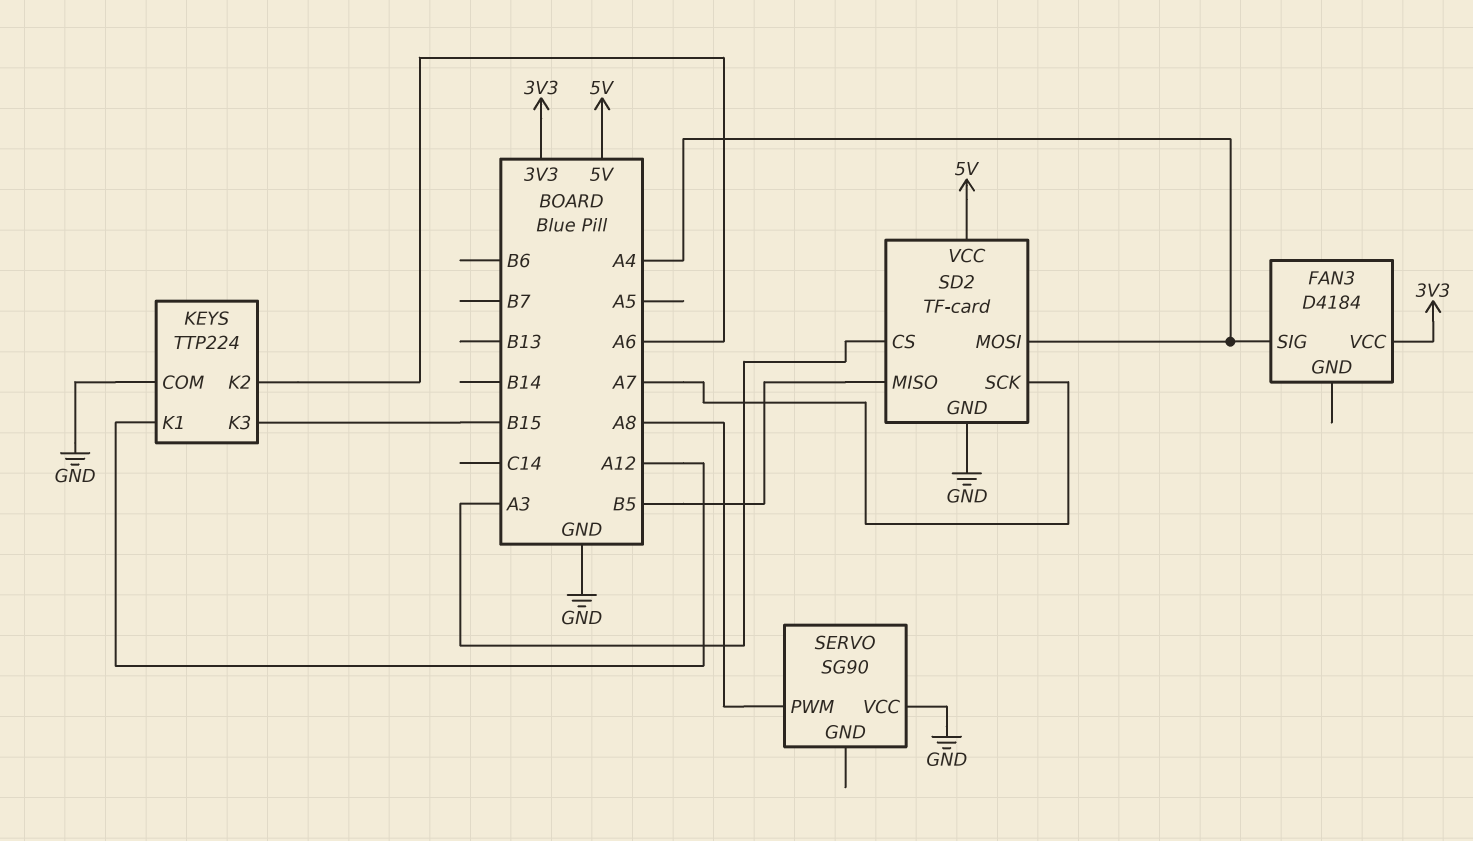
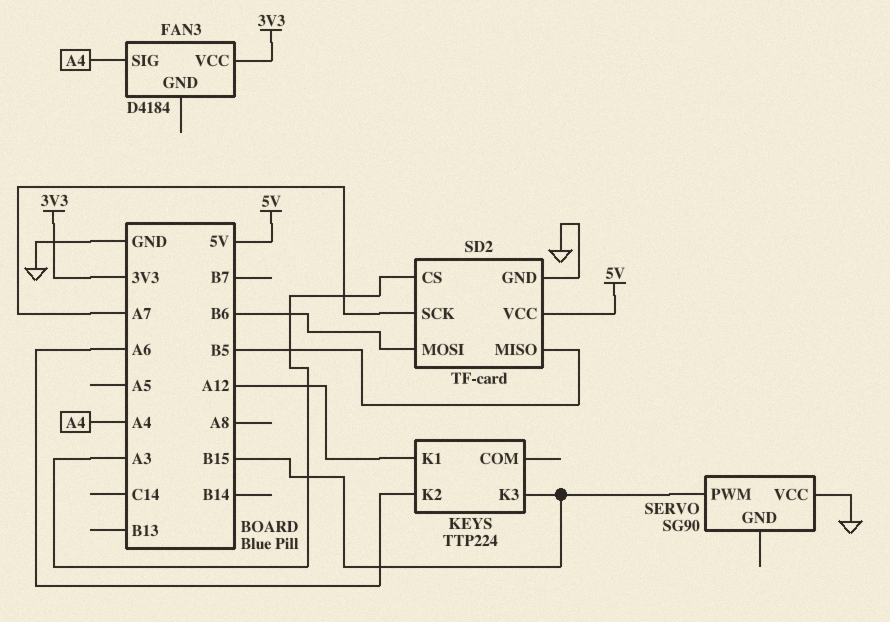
KEYS pin COM: GND -> none
SD2 pin MOSI: A4 -> B6
SERVO pin PWM: A8 -> B15

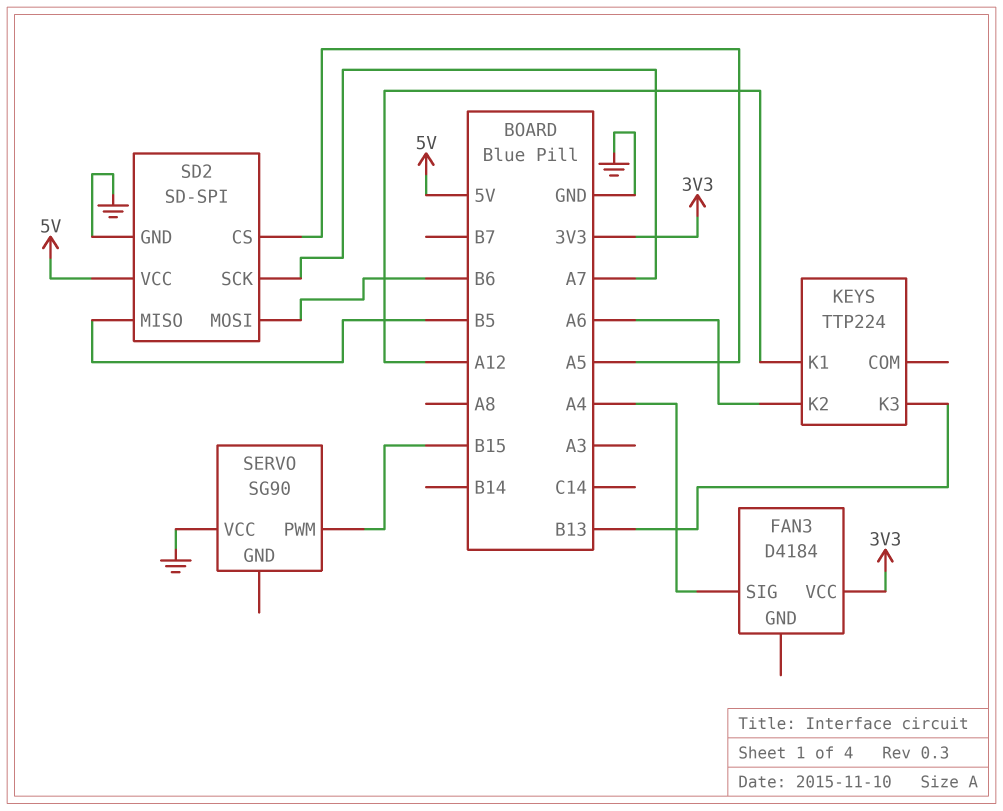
KEYS pin K3: B15 -> B13
SD2: TF-card -> SD-SPI
SD2 pin CS: A3 -> A5

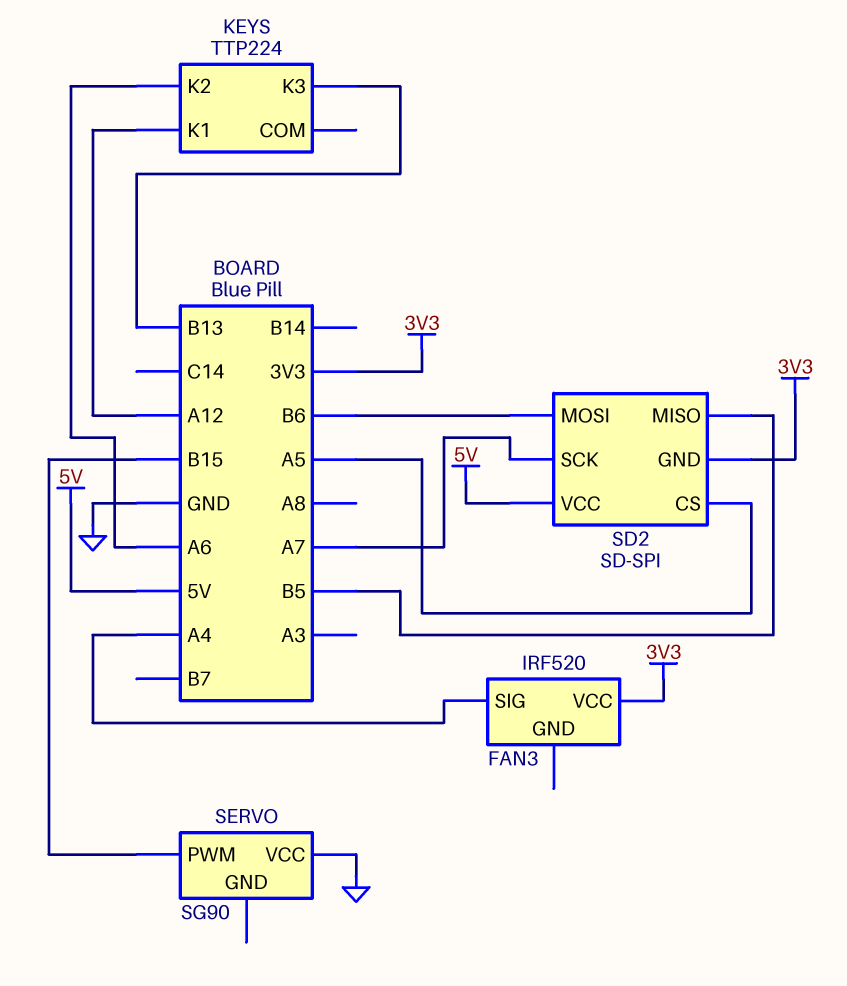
FAN3: D4184 -> IRF520
SD2 pin GND: GND -> 3V3

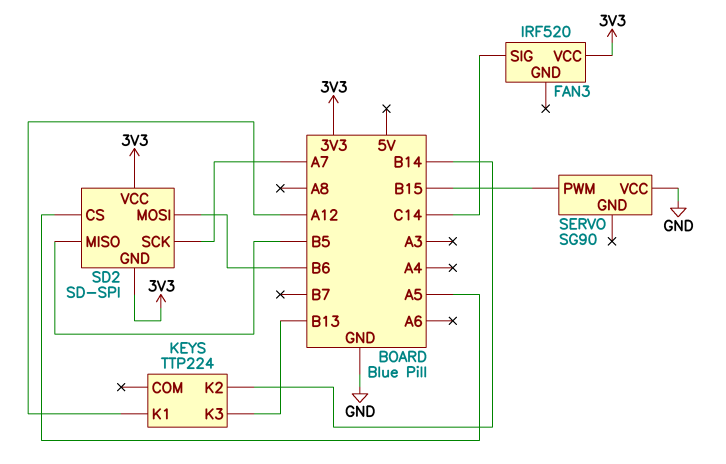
FAN3 pin SIG: A4 -> C14
KEYS pin K2: A6 -> B14
SD2 pin VCC: 5V -> 3V3

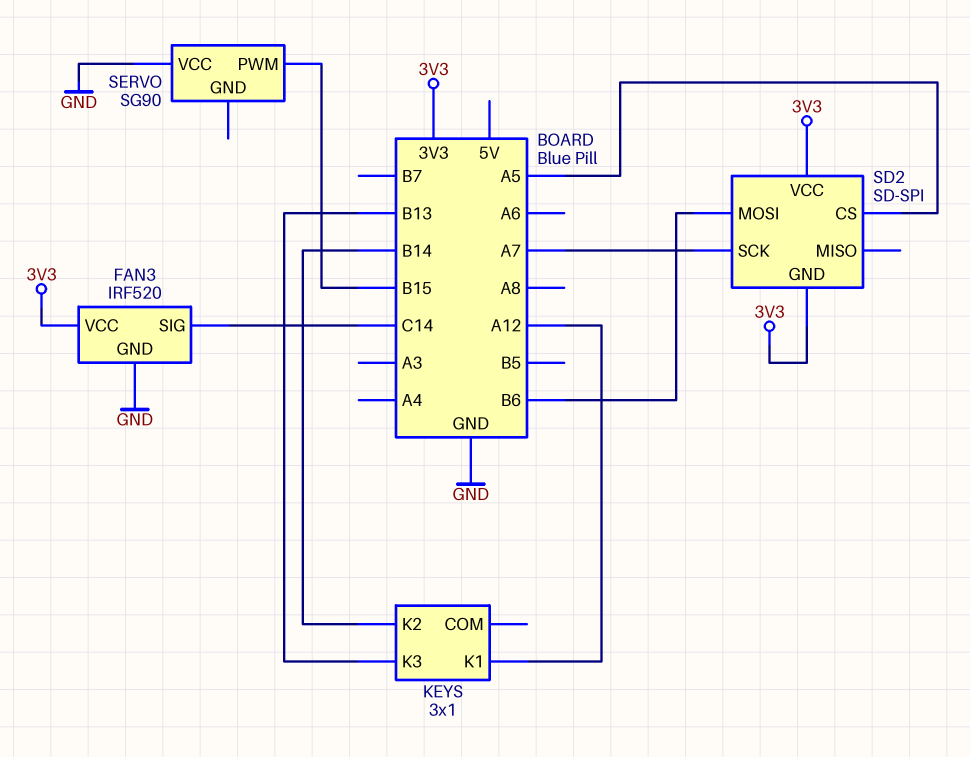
FAN3 pin GND: none -> GND
KEYS: TTP224 -> 3x1
SD2 pin MISO: B5 -> none

